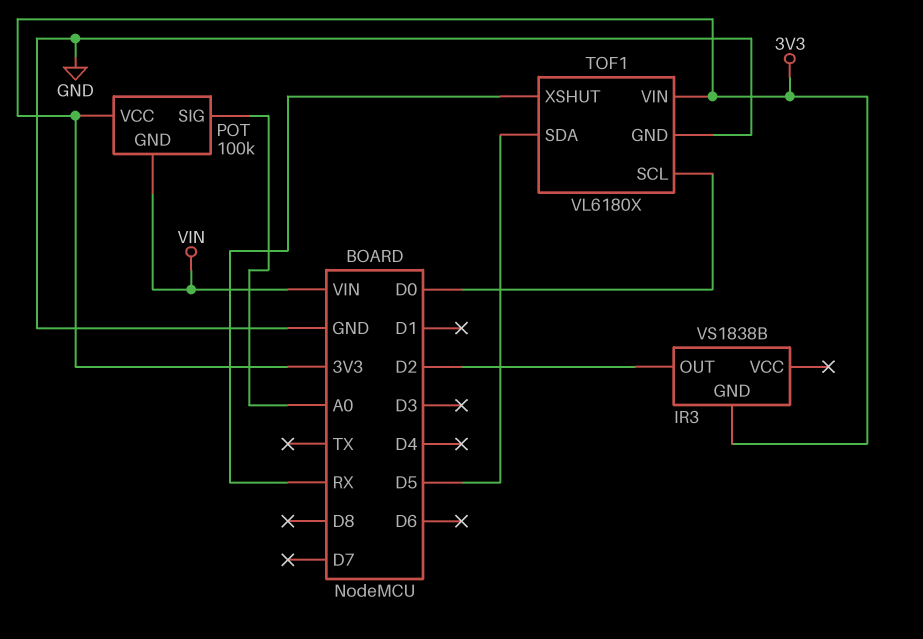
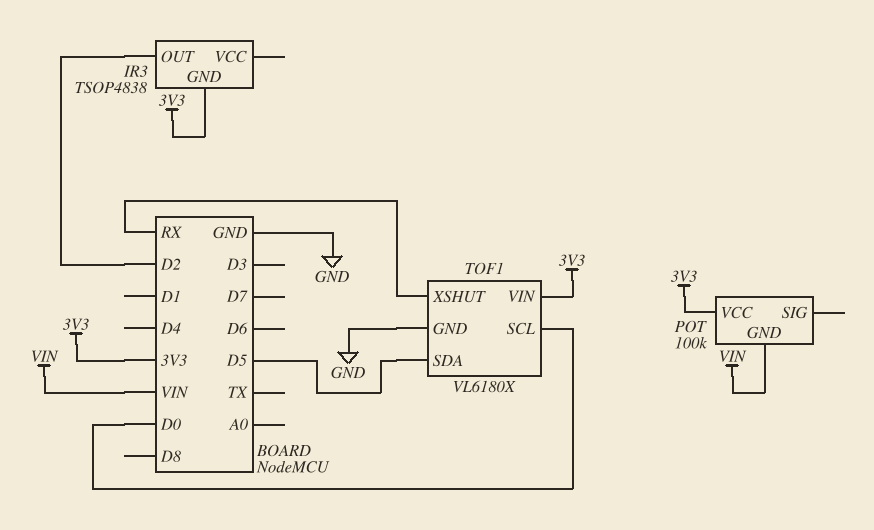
IR3: VS1838B -> TSOP4838
POT pin SIG: A0 -> none

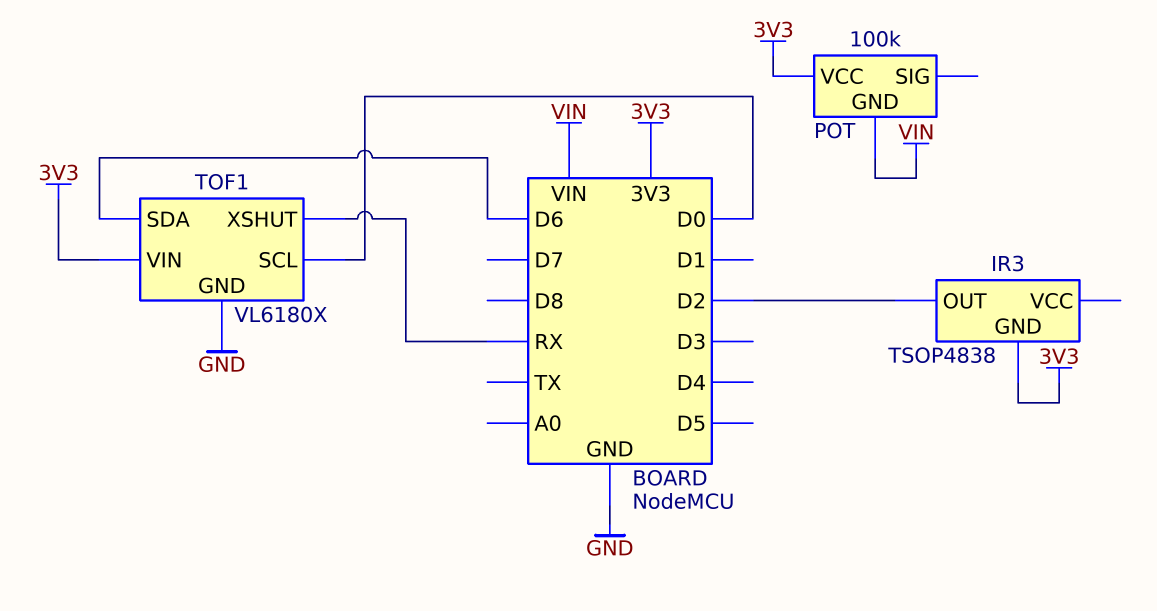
TOF1 pin SDA: D5 -> D6

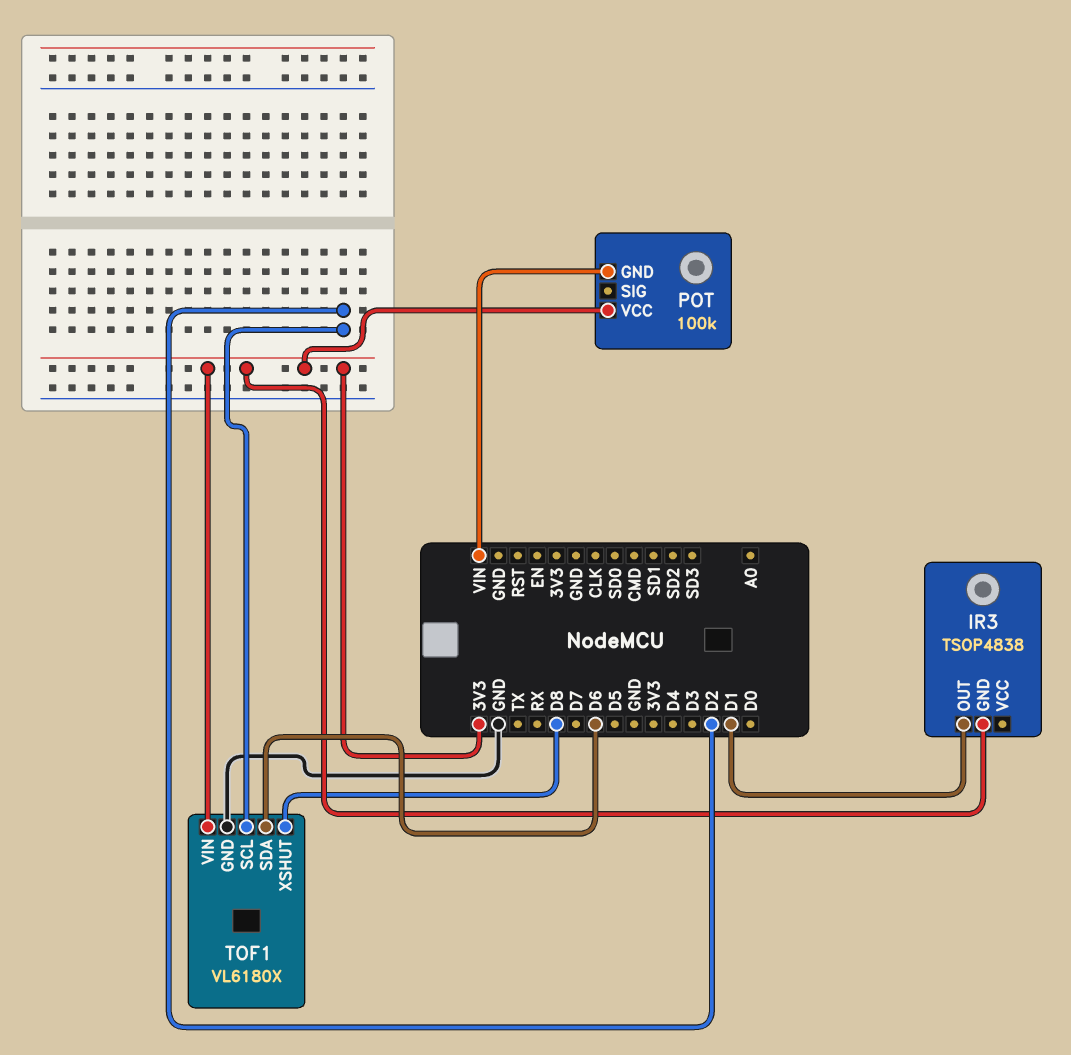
IR3 pin OUT: D2 -> D1
TOF1 pin SCL: D0 -> D2
TOF1 pin XSHUT: RX -> D8

